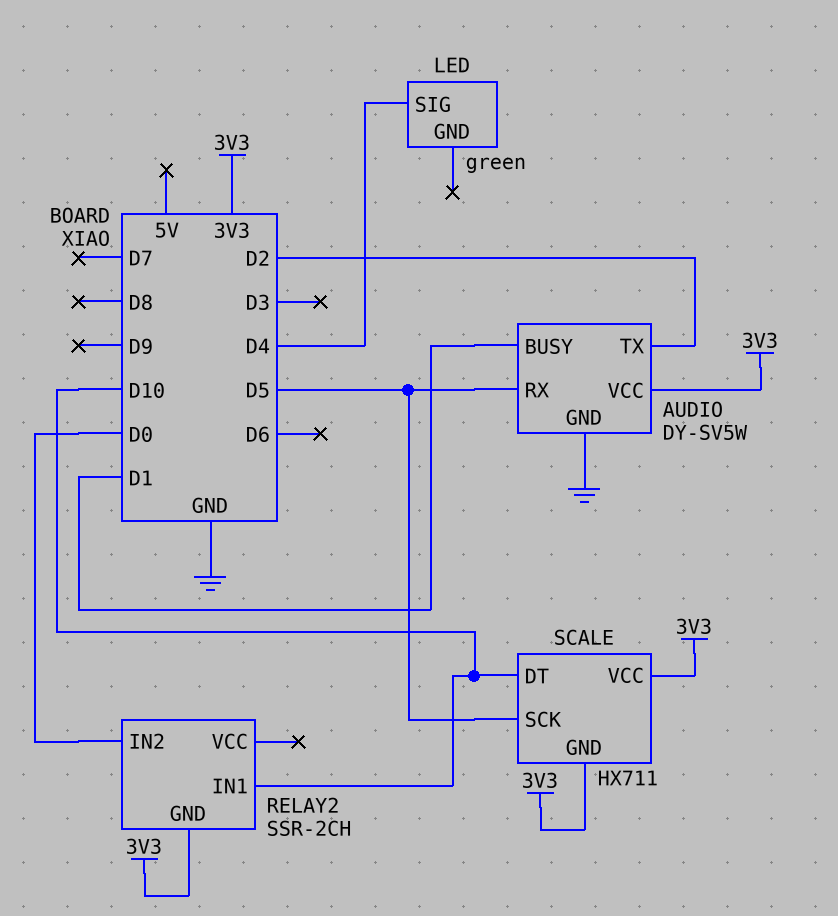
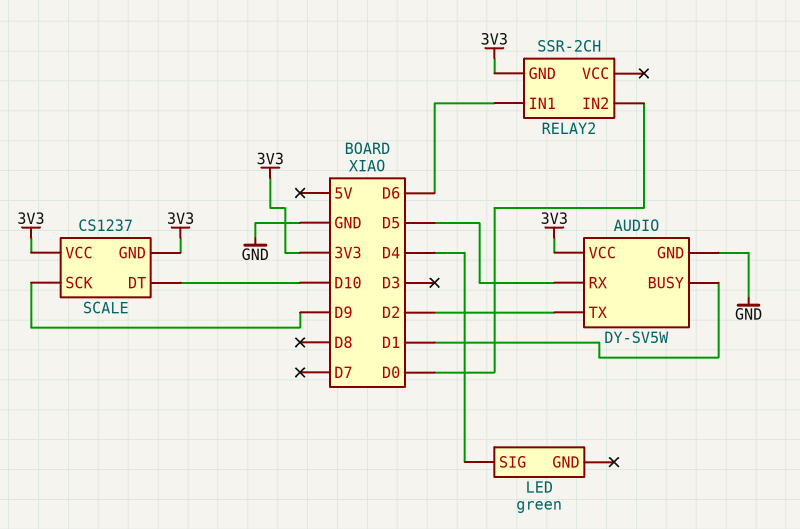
RELAY2 pin IN1: D10 -> D6
SCALE: HX711 -> CS1237
SCALE pin SCK: D5 -> D9

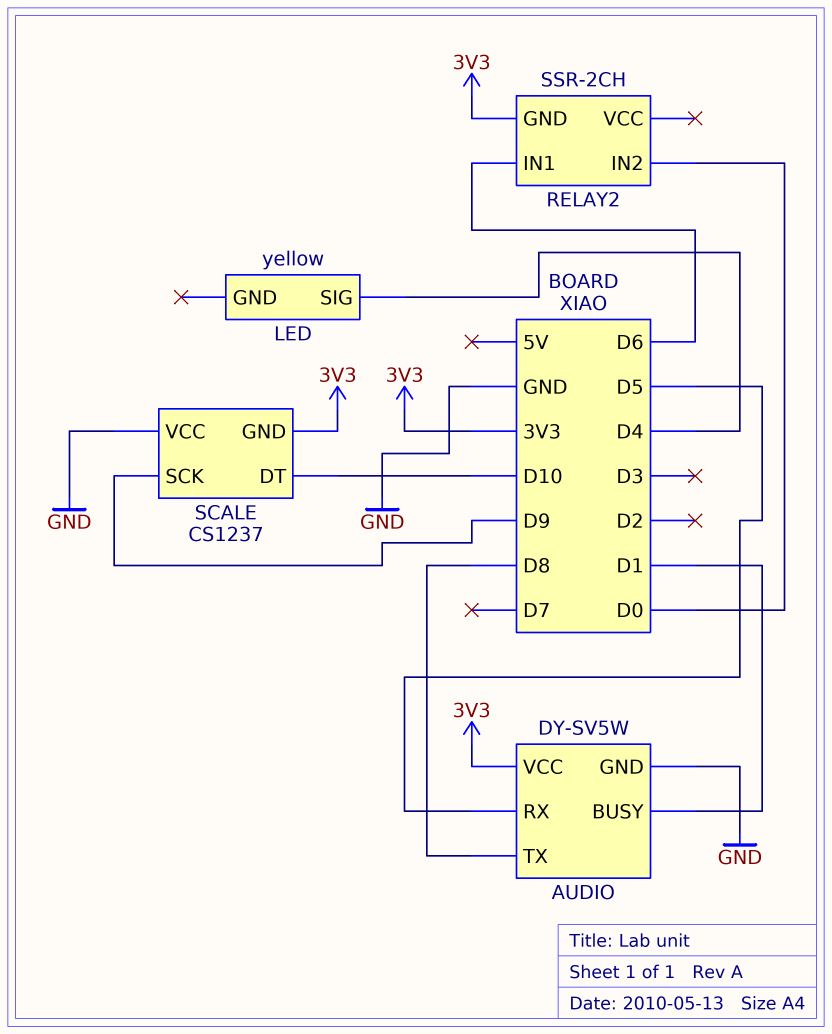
AUDIO pin TX: D2 -> D8
LED: green -> yellow
SCALE pin VCC: 3V3 -> GND

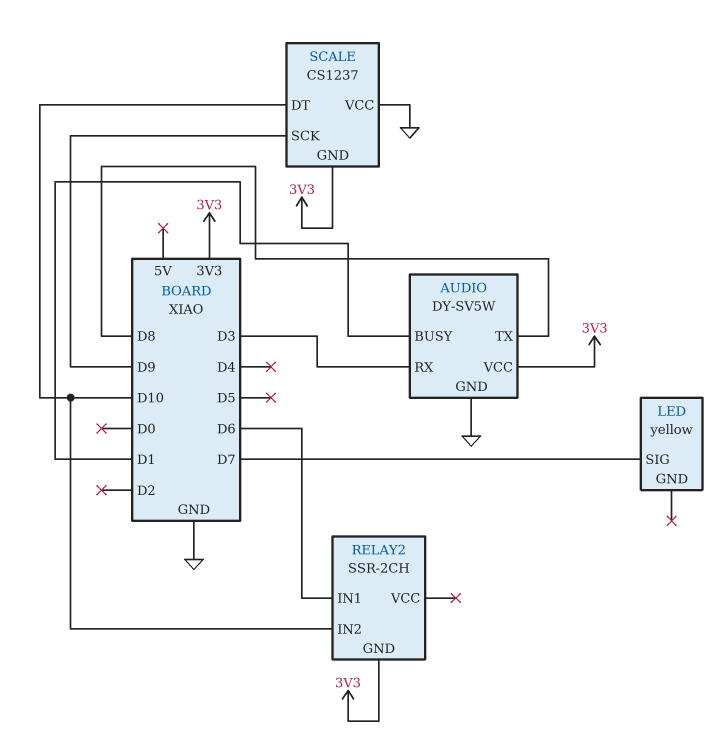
AUDIO pin RX: D5 -> D3
LED pin SIG: D4 -> D7
RELAY2 pin IN2: D0 -> D10

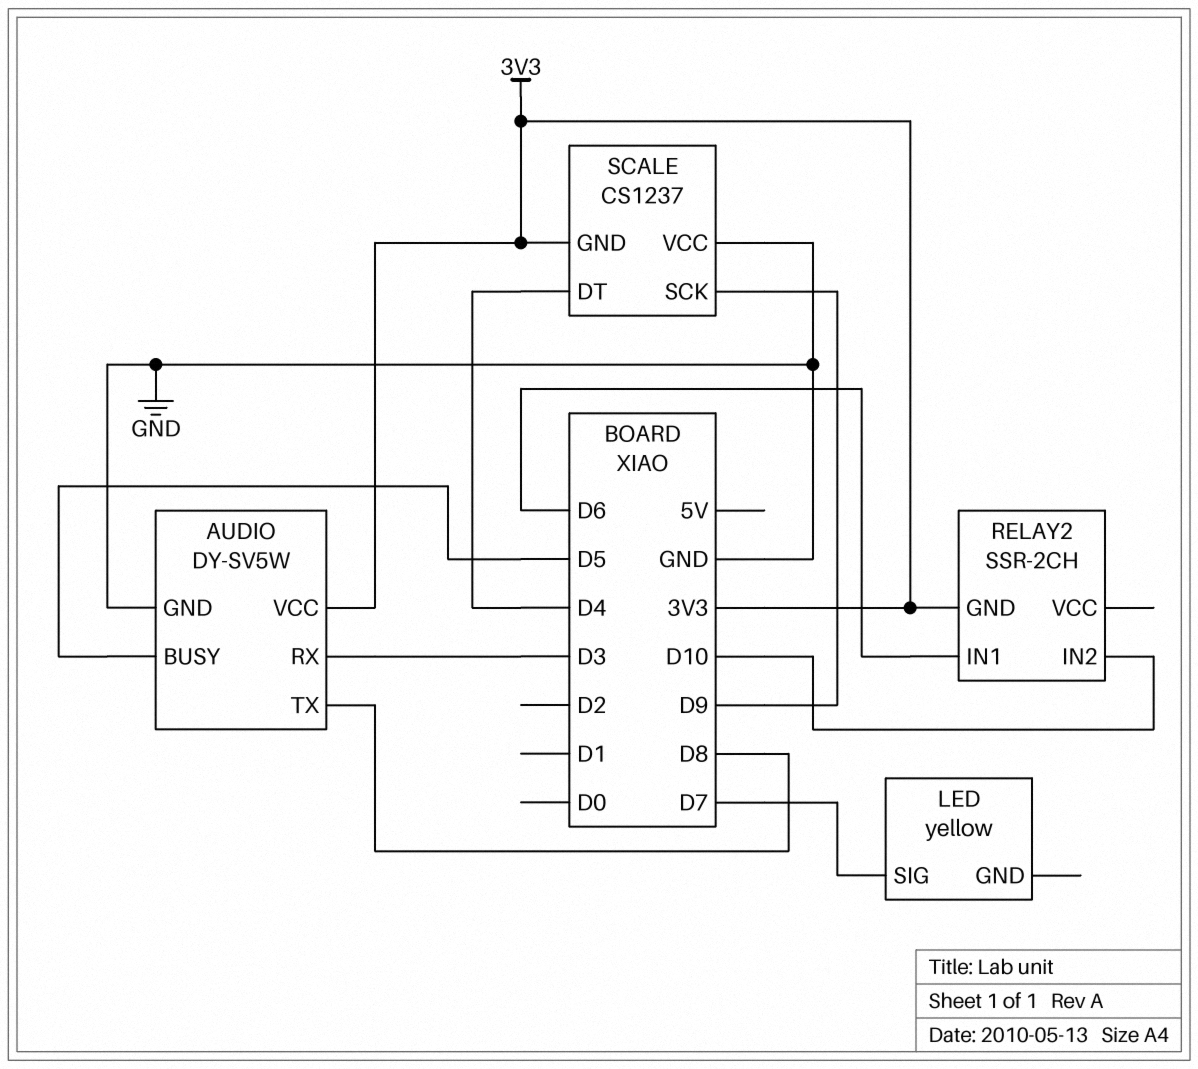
AUDIO pin BUSY: D1 -> D5
SCALE pin DT: D10 -> D4

